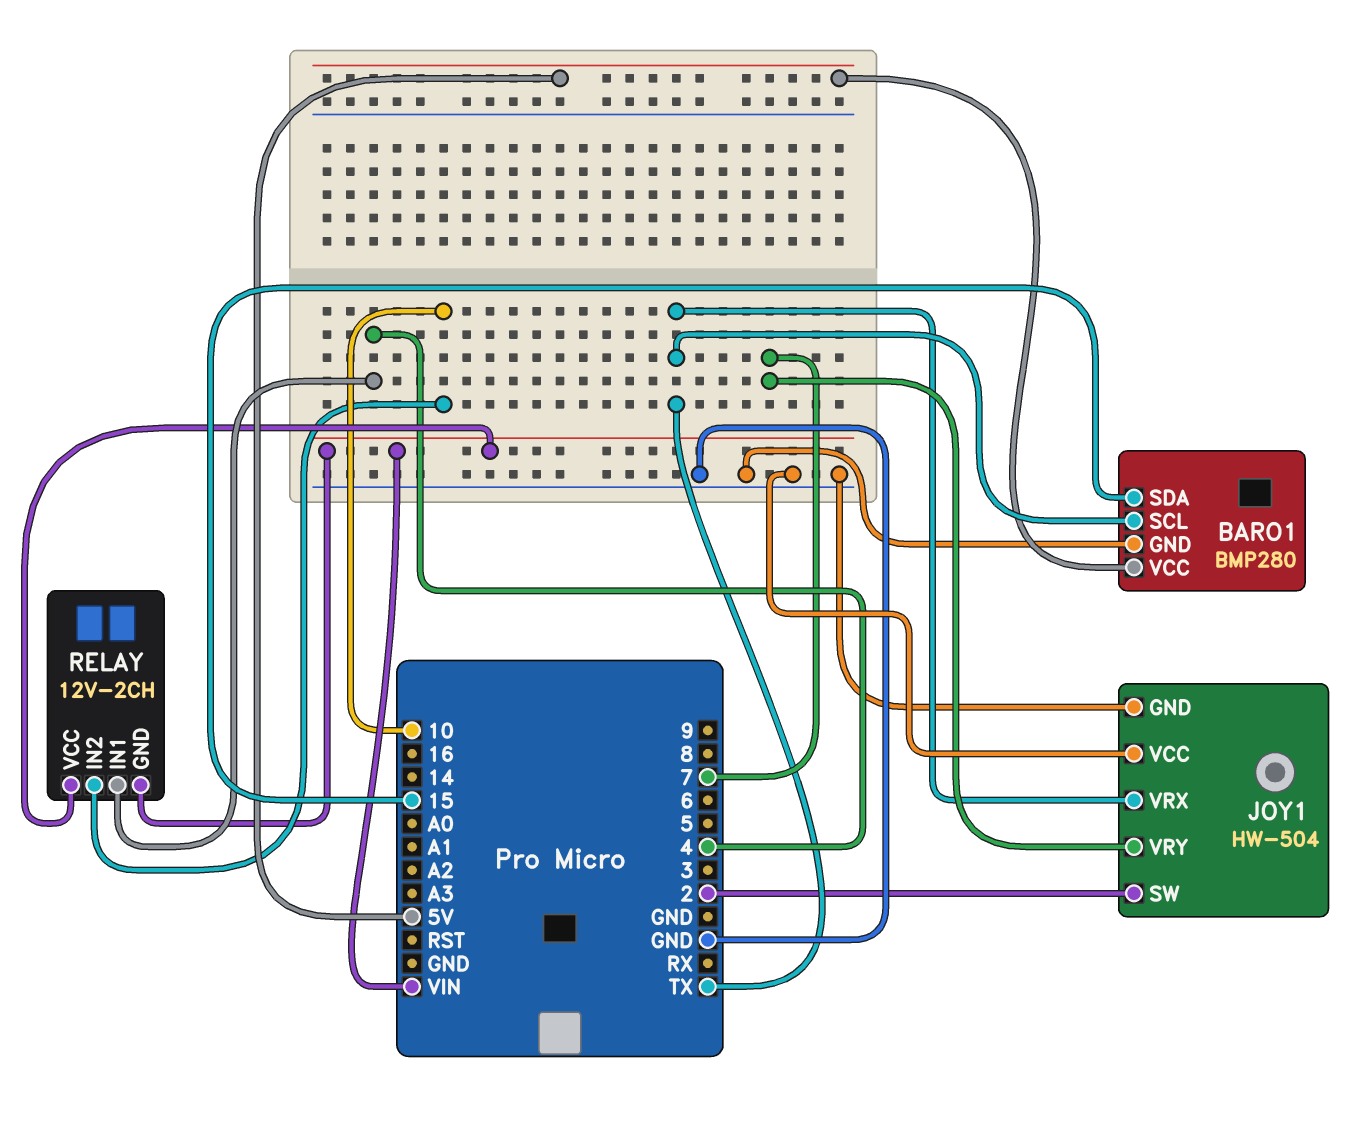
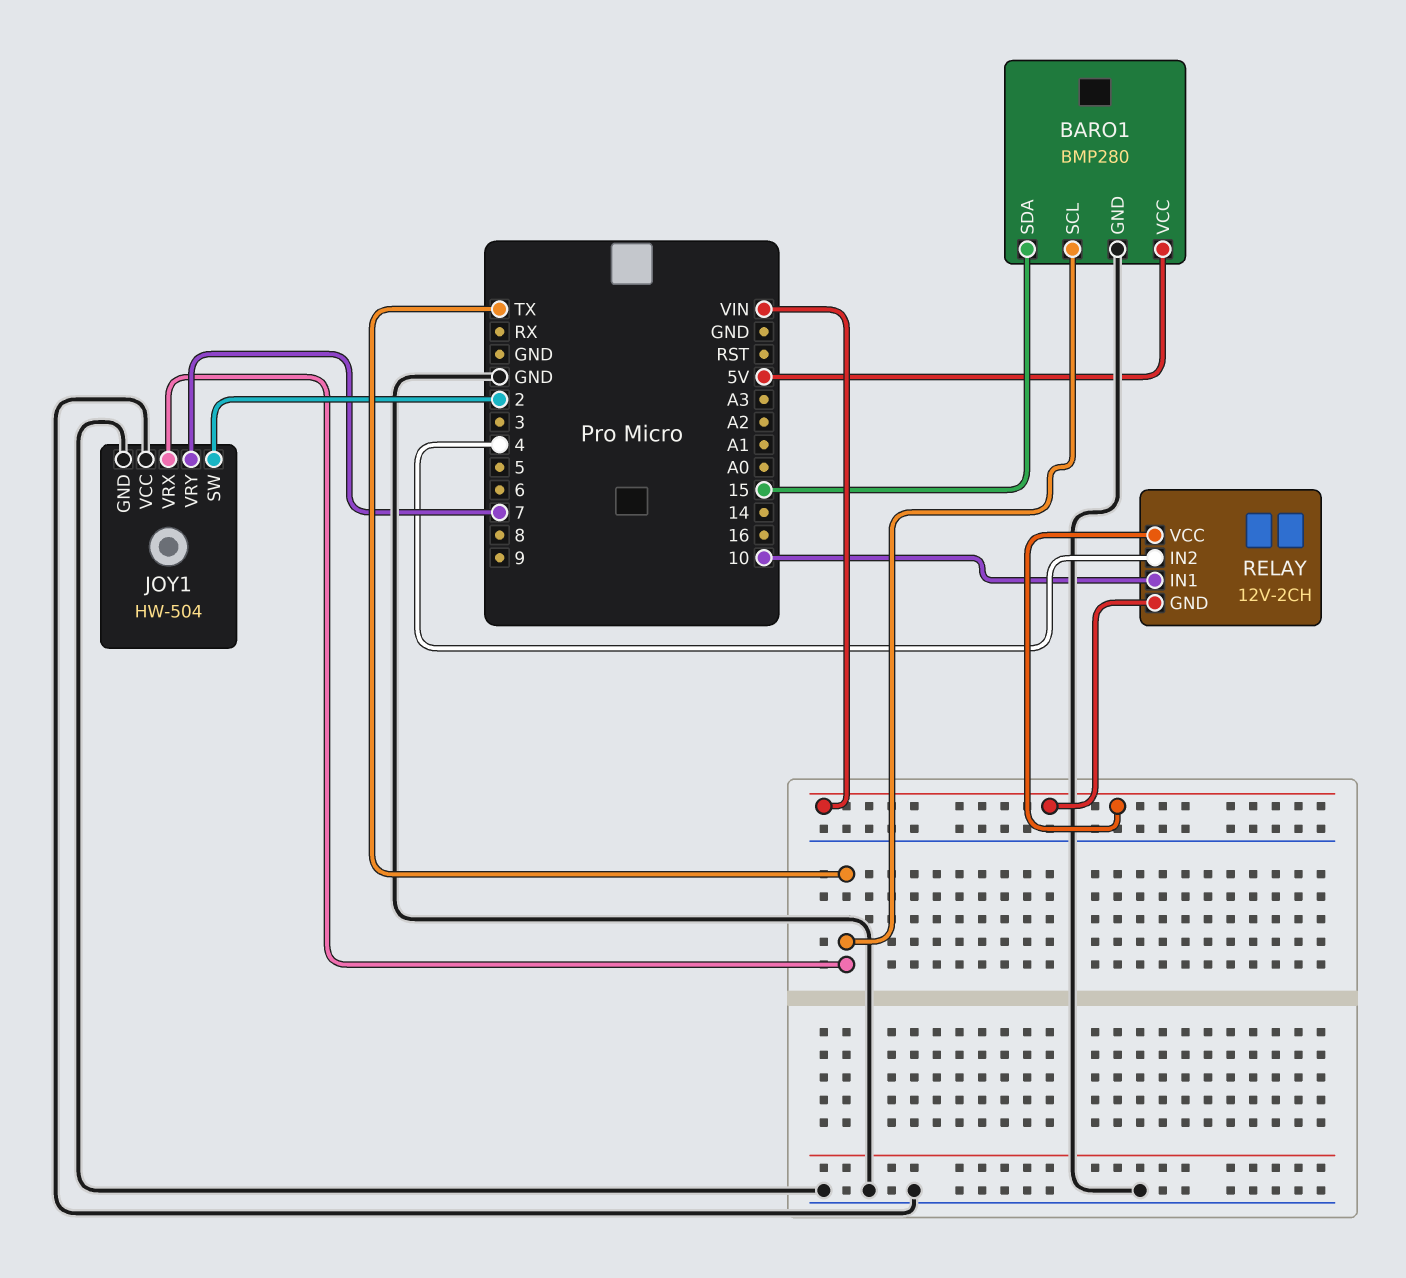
RELAY pin IN1: 4 -> 10
RELAY pin IN2: 10 -> 4

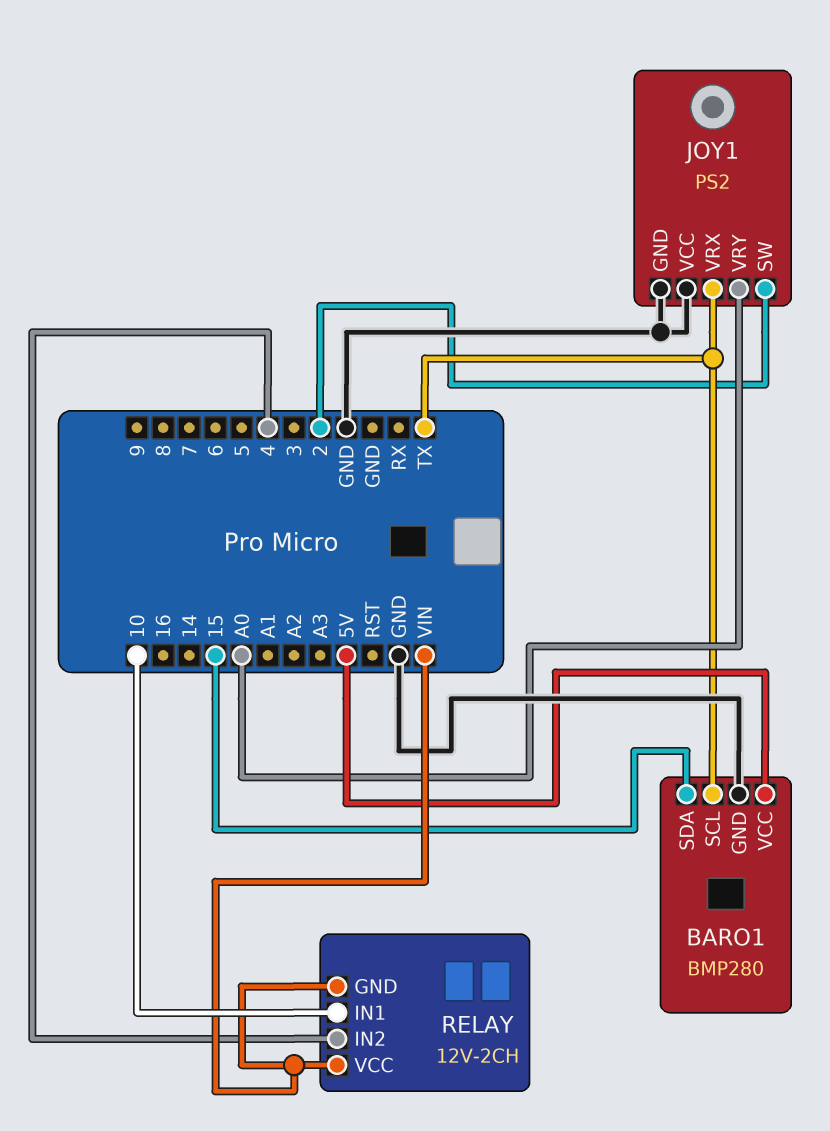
JOY1: HW-504 -> PS2
JOY1 pin VRY: 7 -> A0

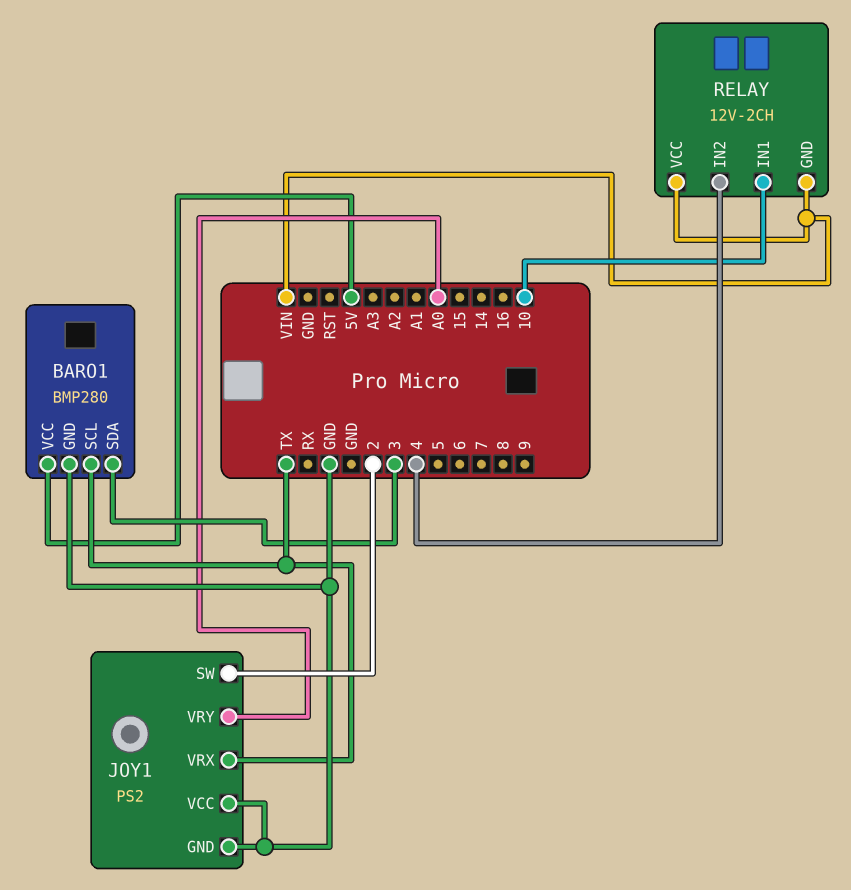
BARO1 pin SDA: 15 -> 3

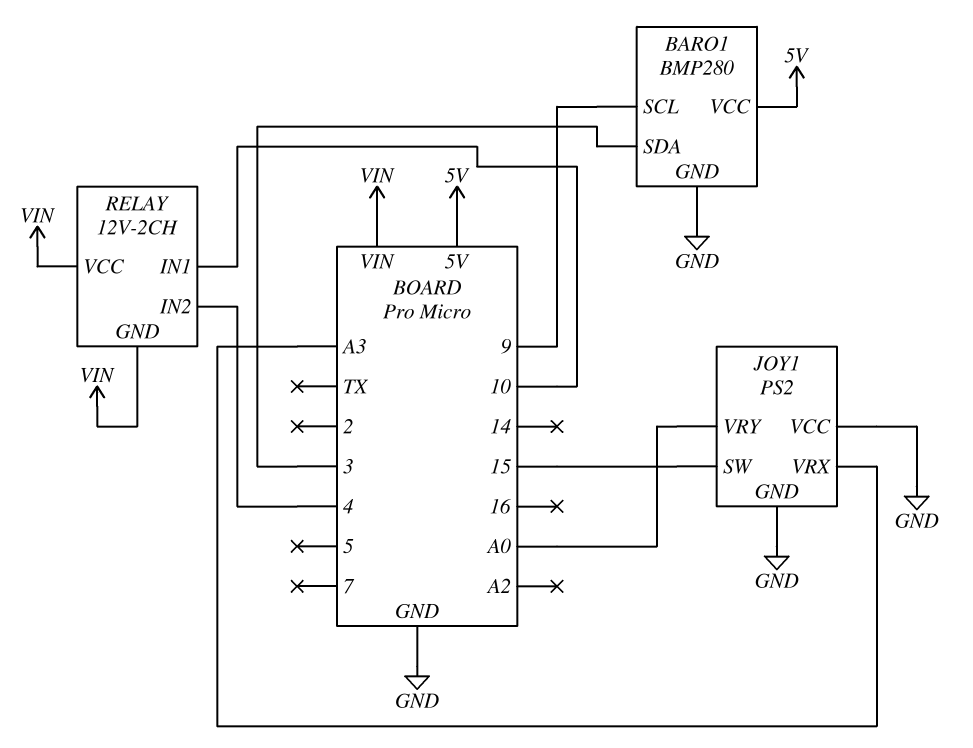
BARO1 pin SCL: TX -> 9
JOY1 pin SW: 2 -> 15
JOY1 pin VRX: TX -> A3

